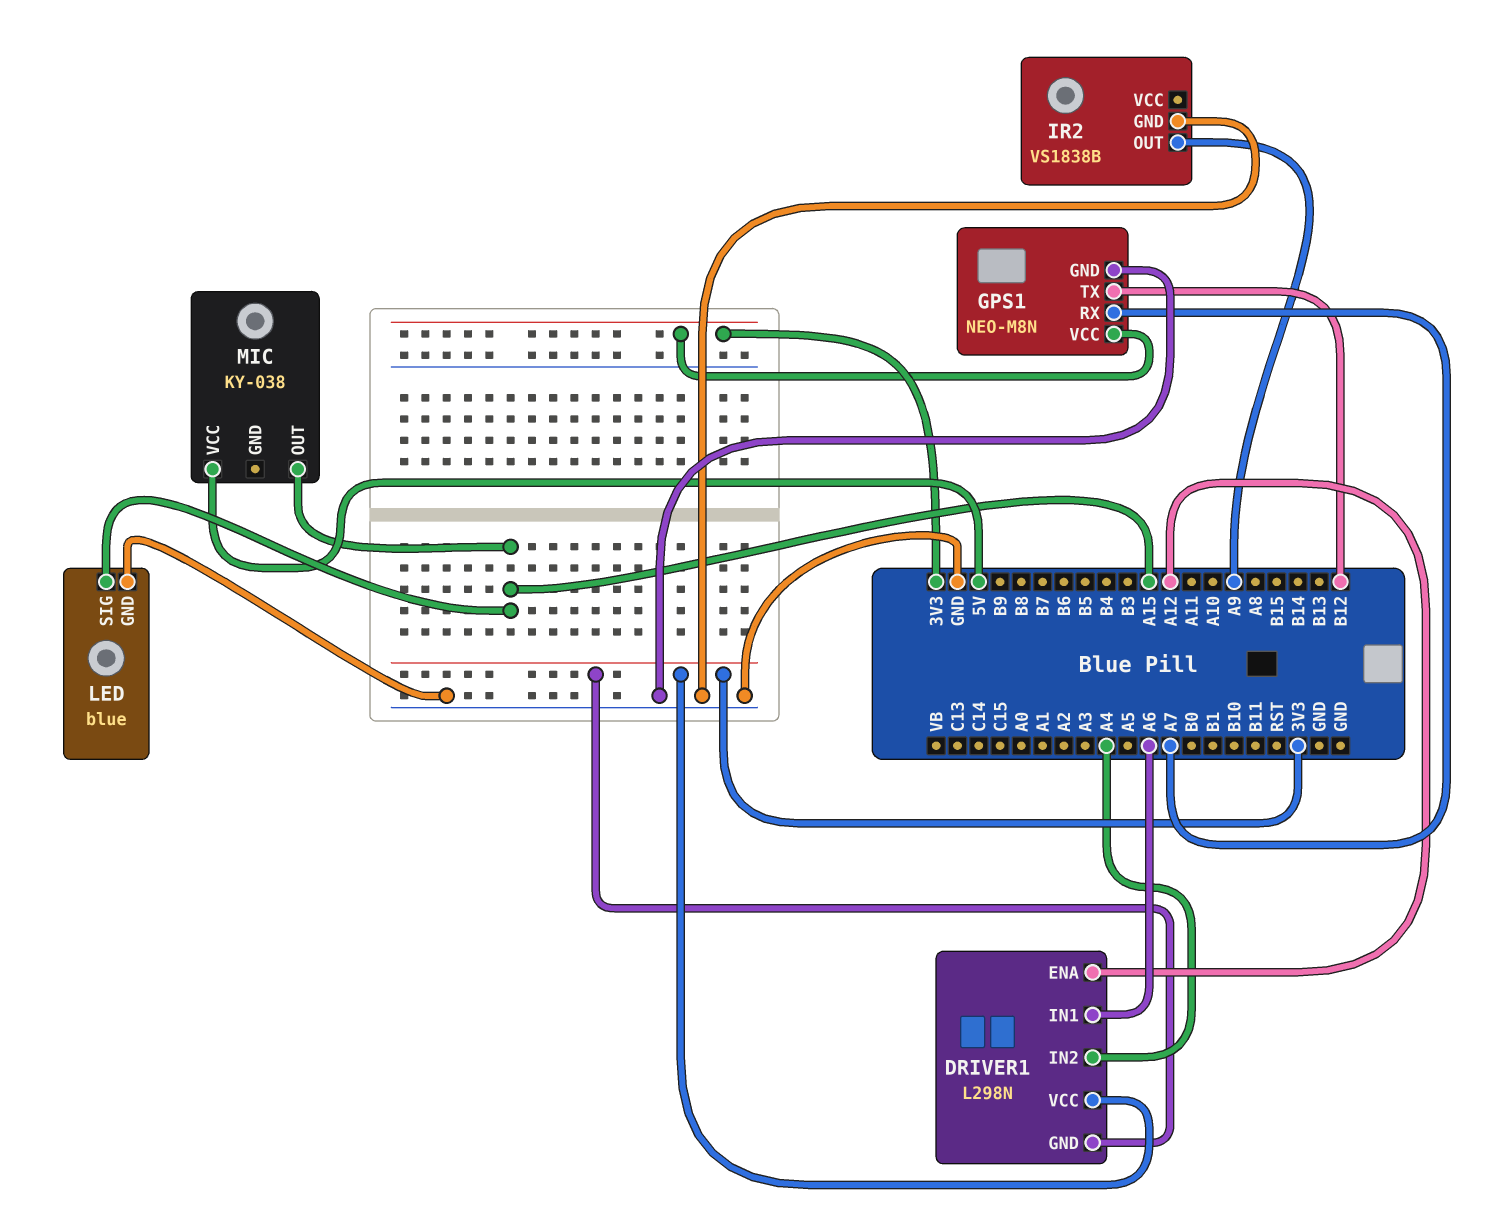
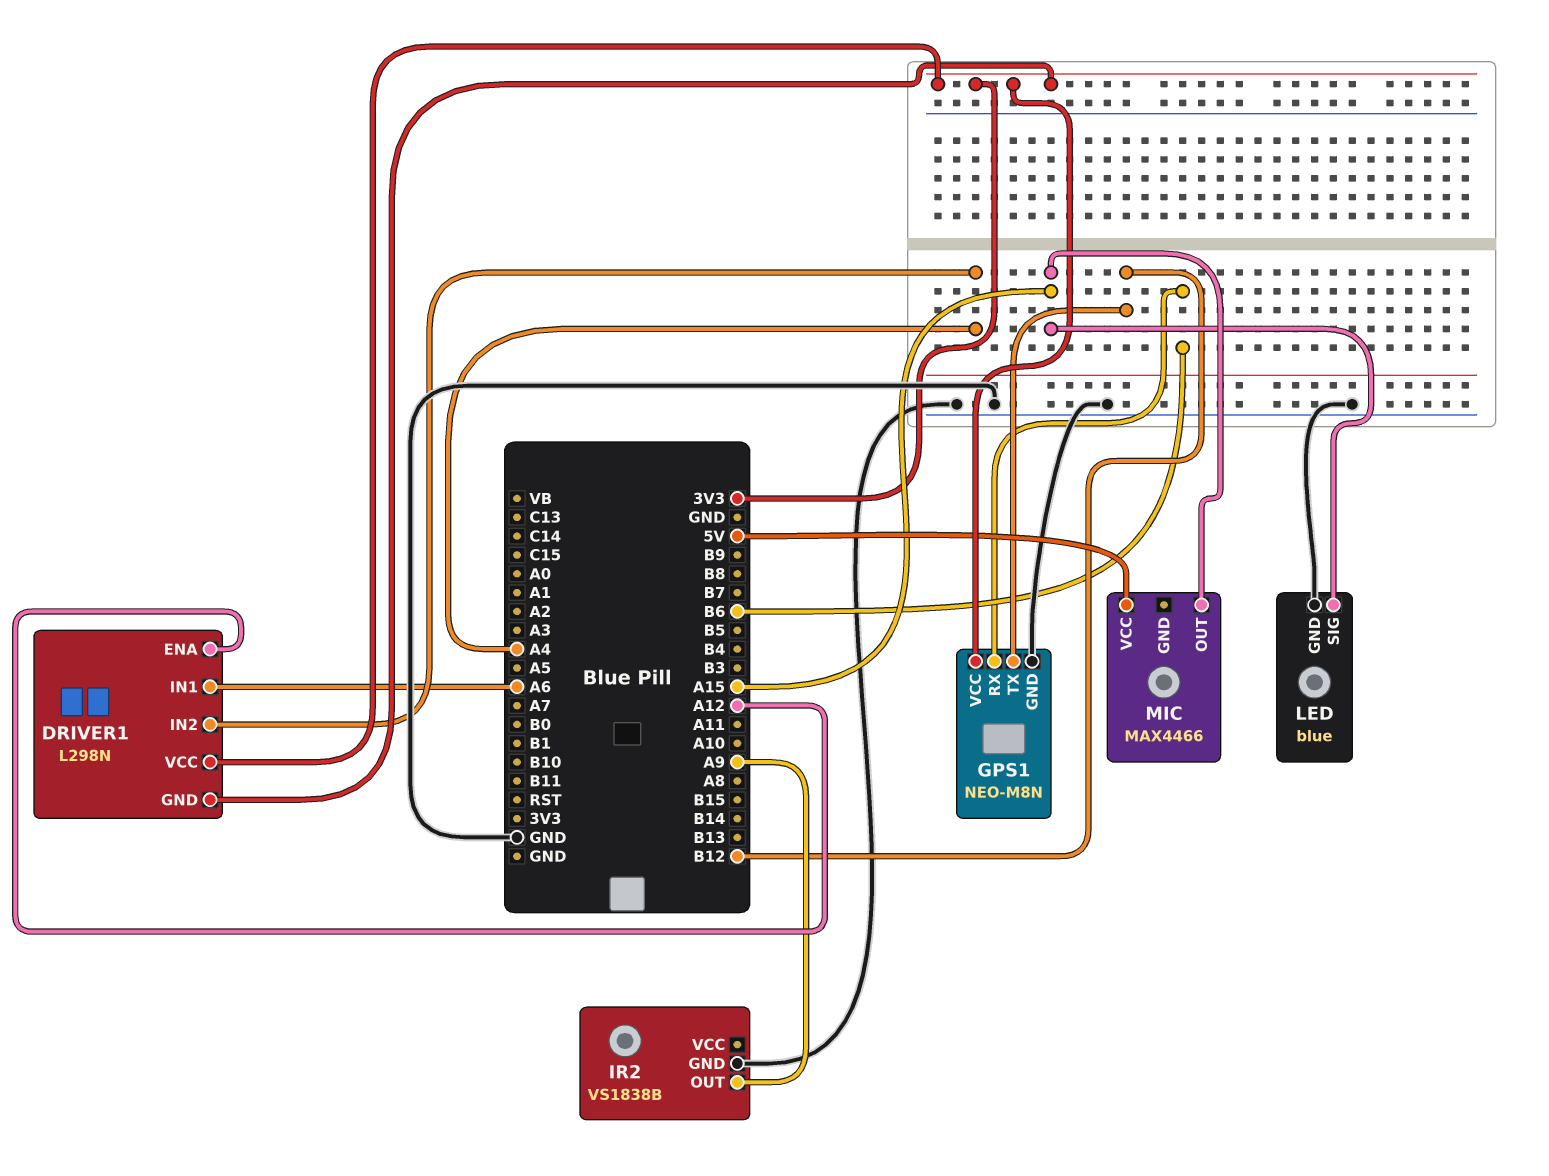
GPS1 pin RX: A7 -> B6
MIC: KY-038 -> MAX4466

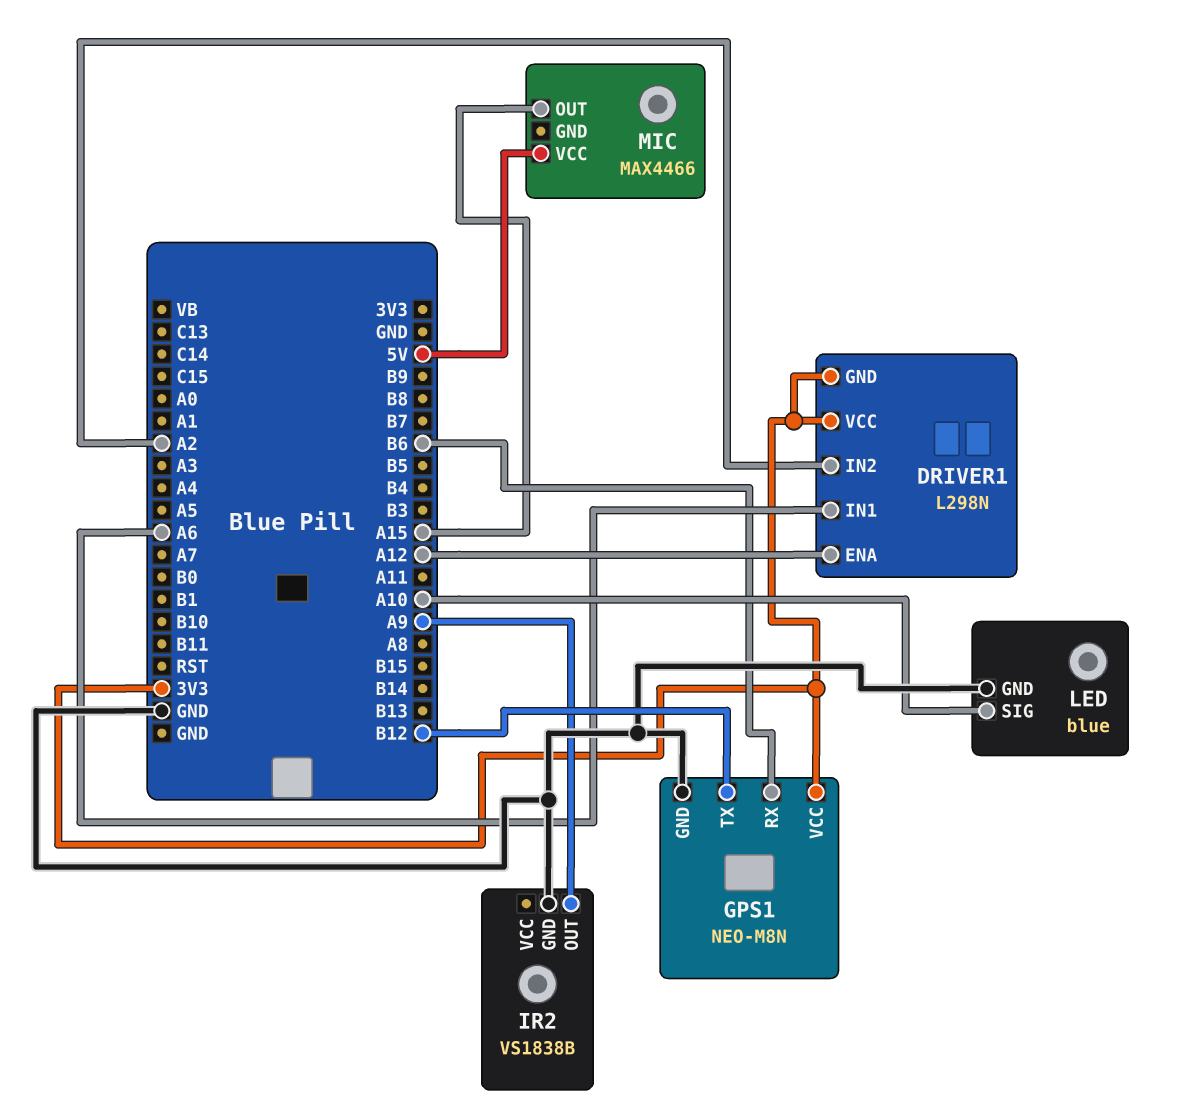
DRIVER1 pin IN2: A4 -> A2
LED pin SIG: A15 -> A10

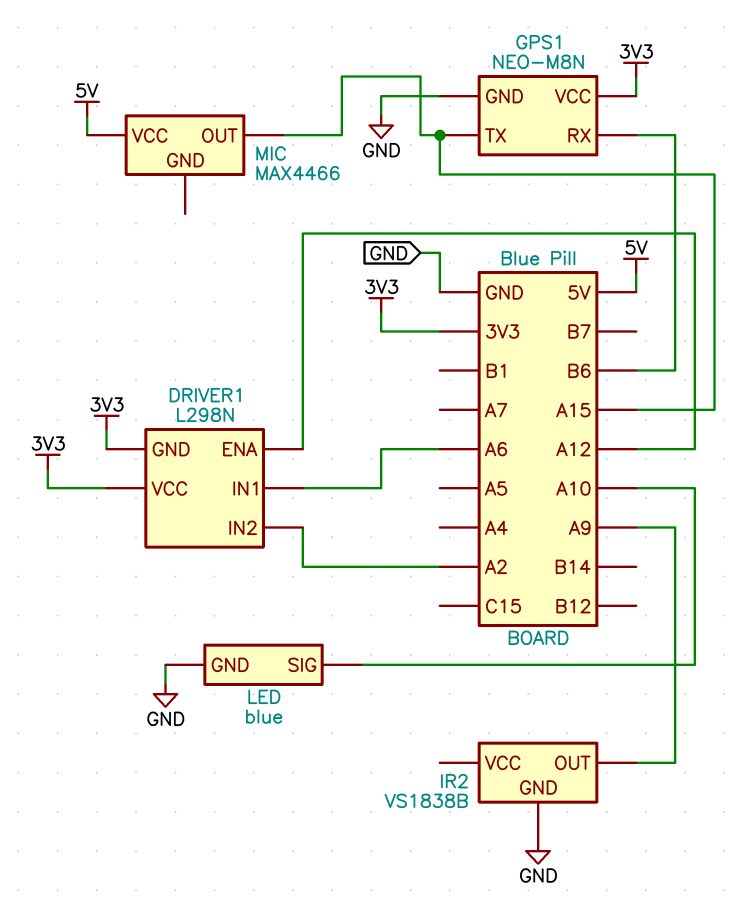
GPS1 pin TX: B12 -> A15

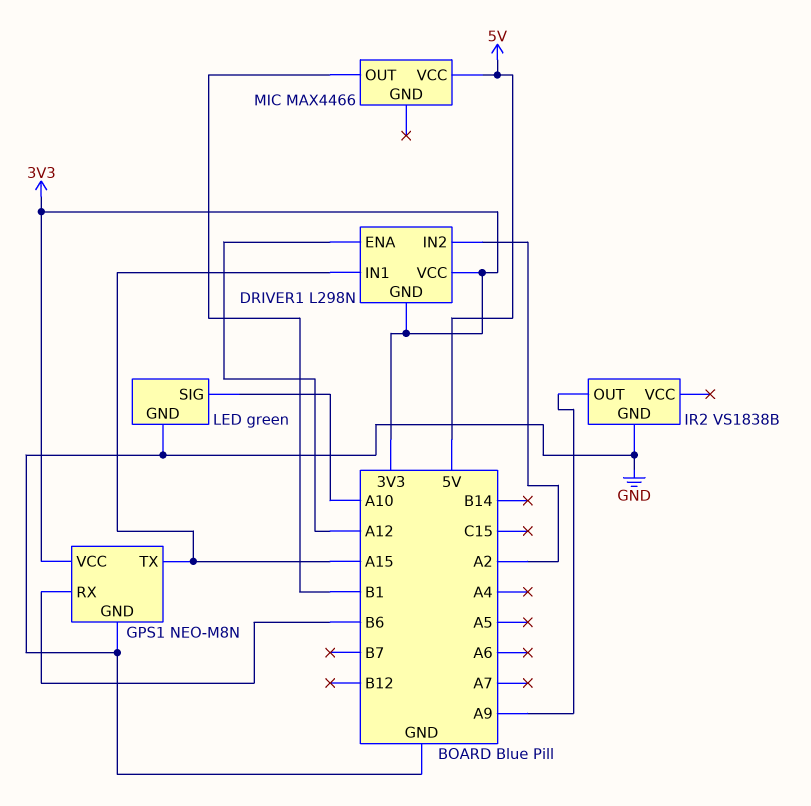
DRIVER1 pin IN1: A6 -> A15
LED: blue -> green
MIC pin OUT: A15 -> B1

